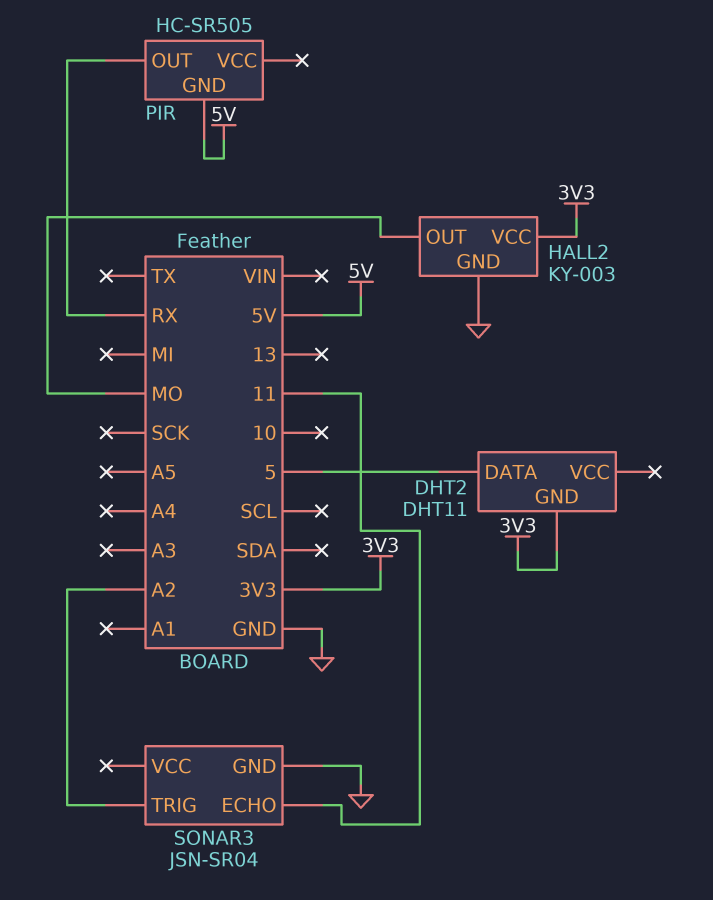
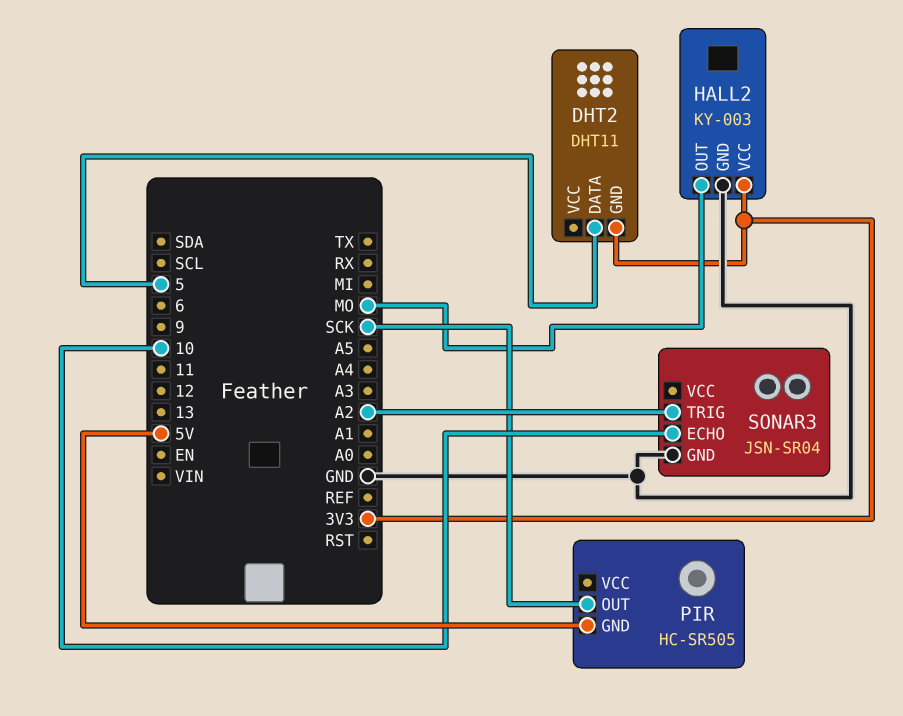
PIR pin OUT: RX -> SCK
SONAR3 pin ECHO: 11 -> 10

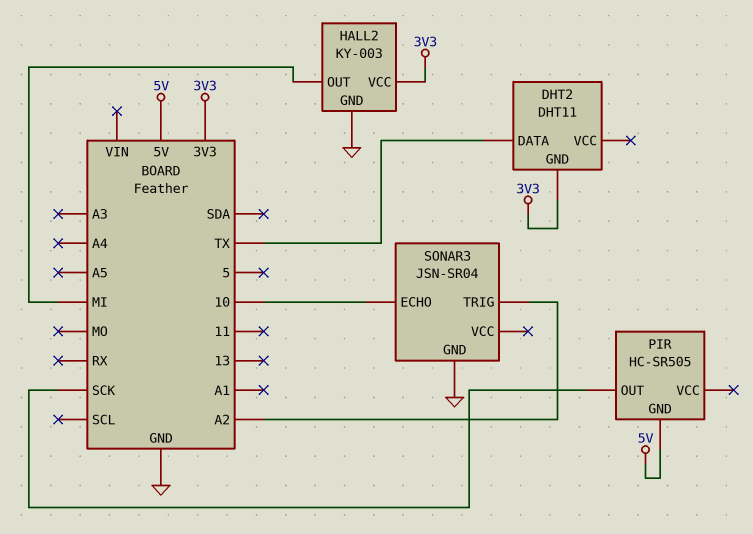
DHT2 pin DATA: 5 -> TX
HALL2 pin OUT: MO -> MI

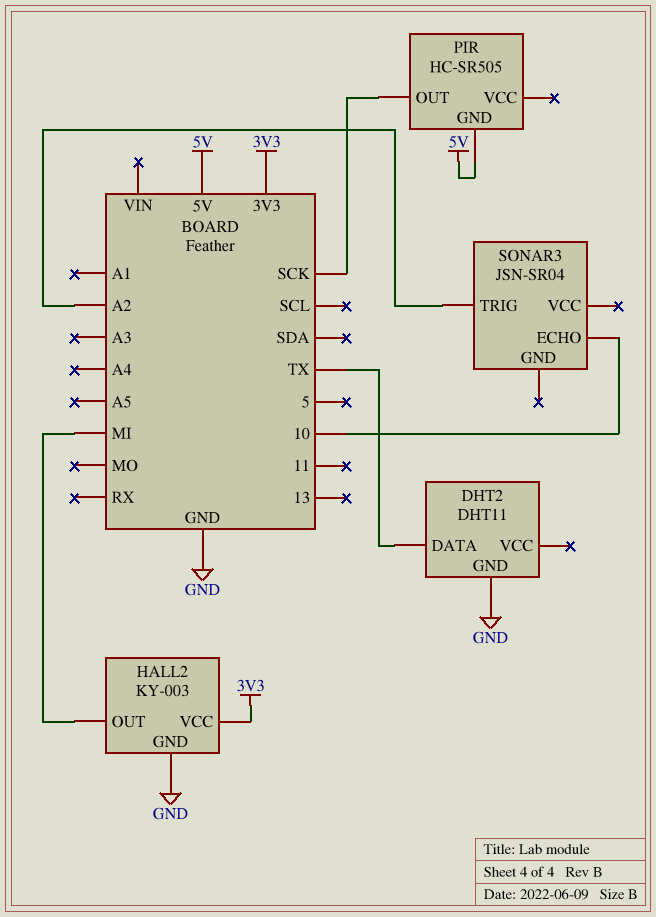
DHT2 pin GND: 3V3 -> GND
SONAR3 pin GND: GND -> none

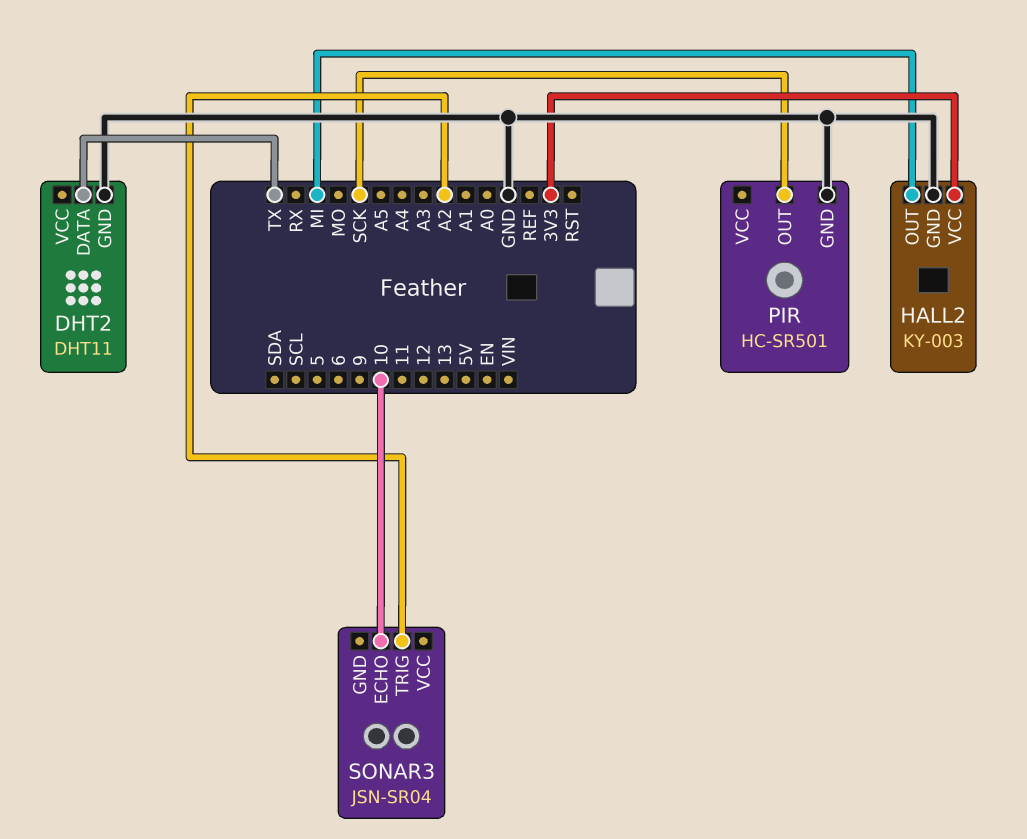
PIR: HC-SR505 -> HC-SR501
PIR pin GND: 5V -> GND

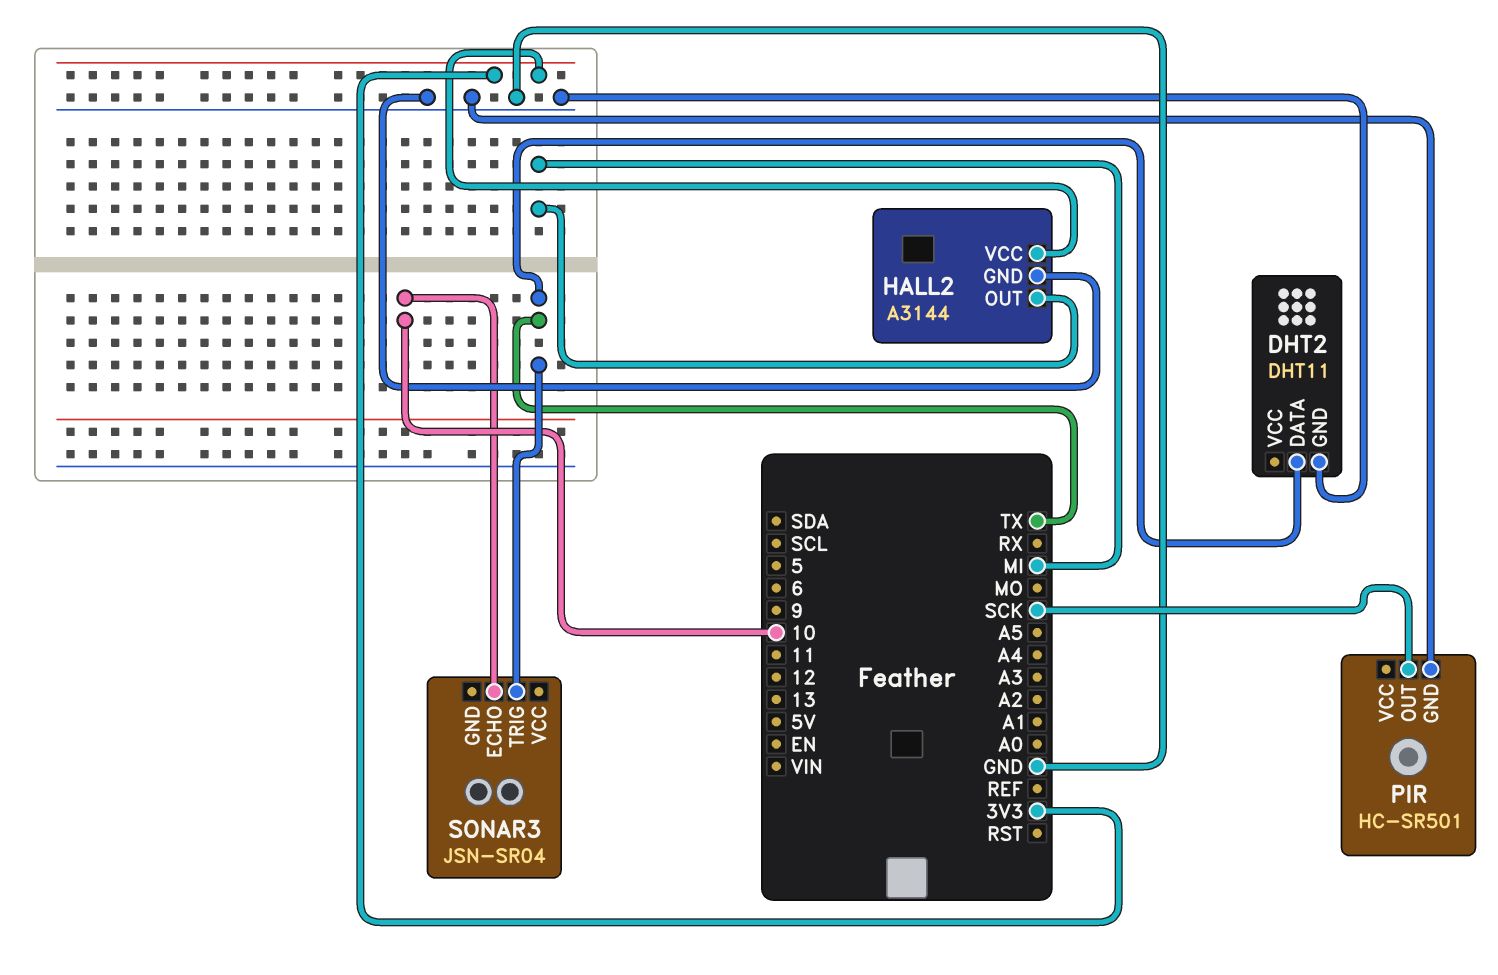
HALL2: KY-003 -> A3144
SONAR3 pin TRIG: A2 -> TX

